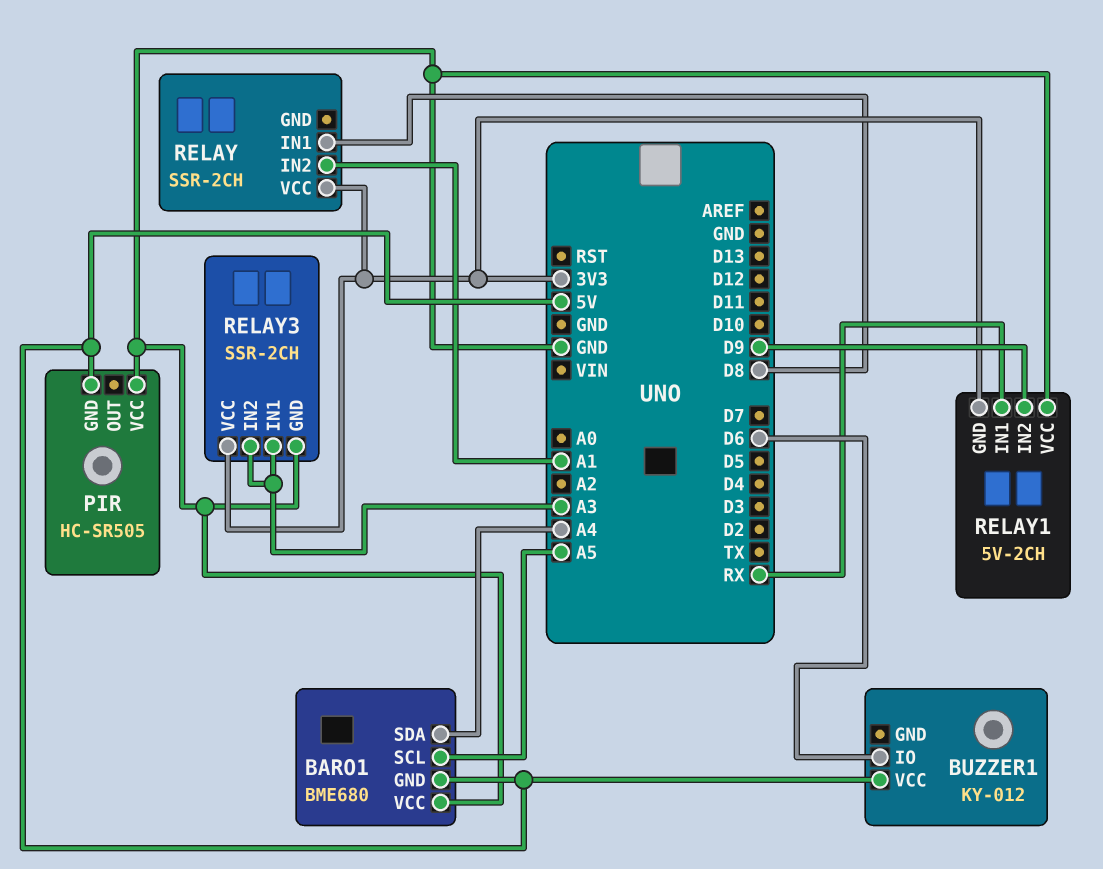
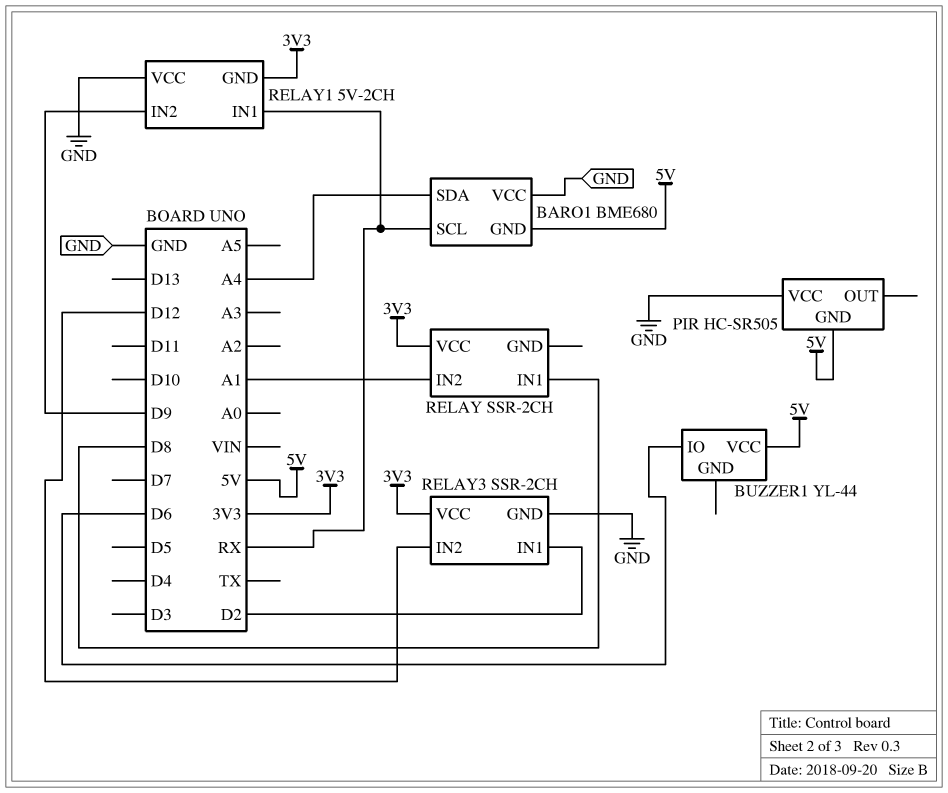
BARO1 pin SCL: A5 -> RX
BUZZER1: KY-012 -> YL-44
RELAY3 pin IN1: A3 -> D2
RELAY3 pin IN2: A3 -> D12

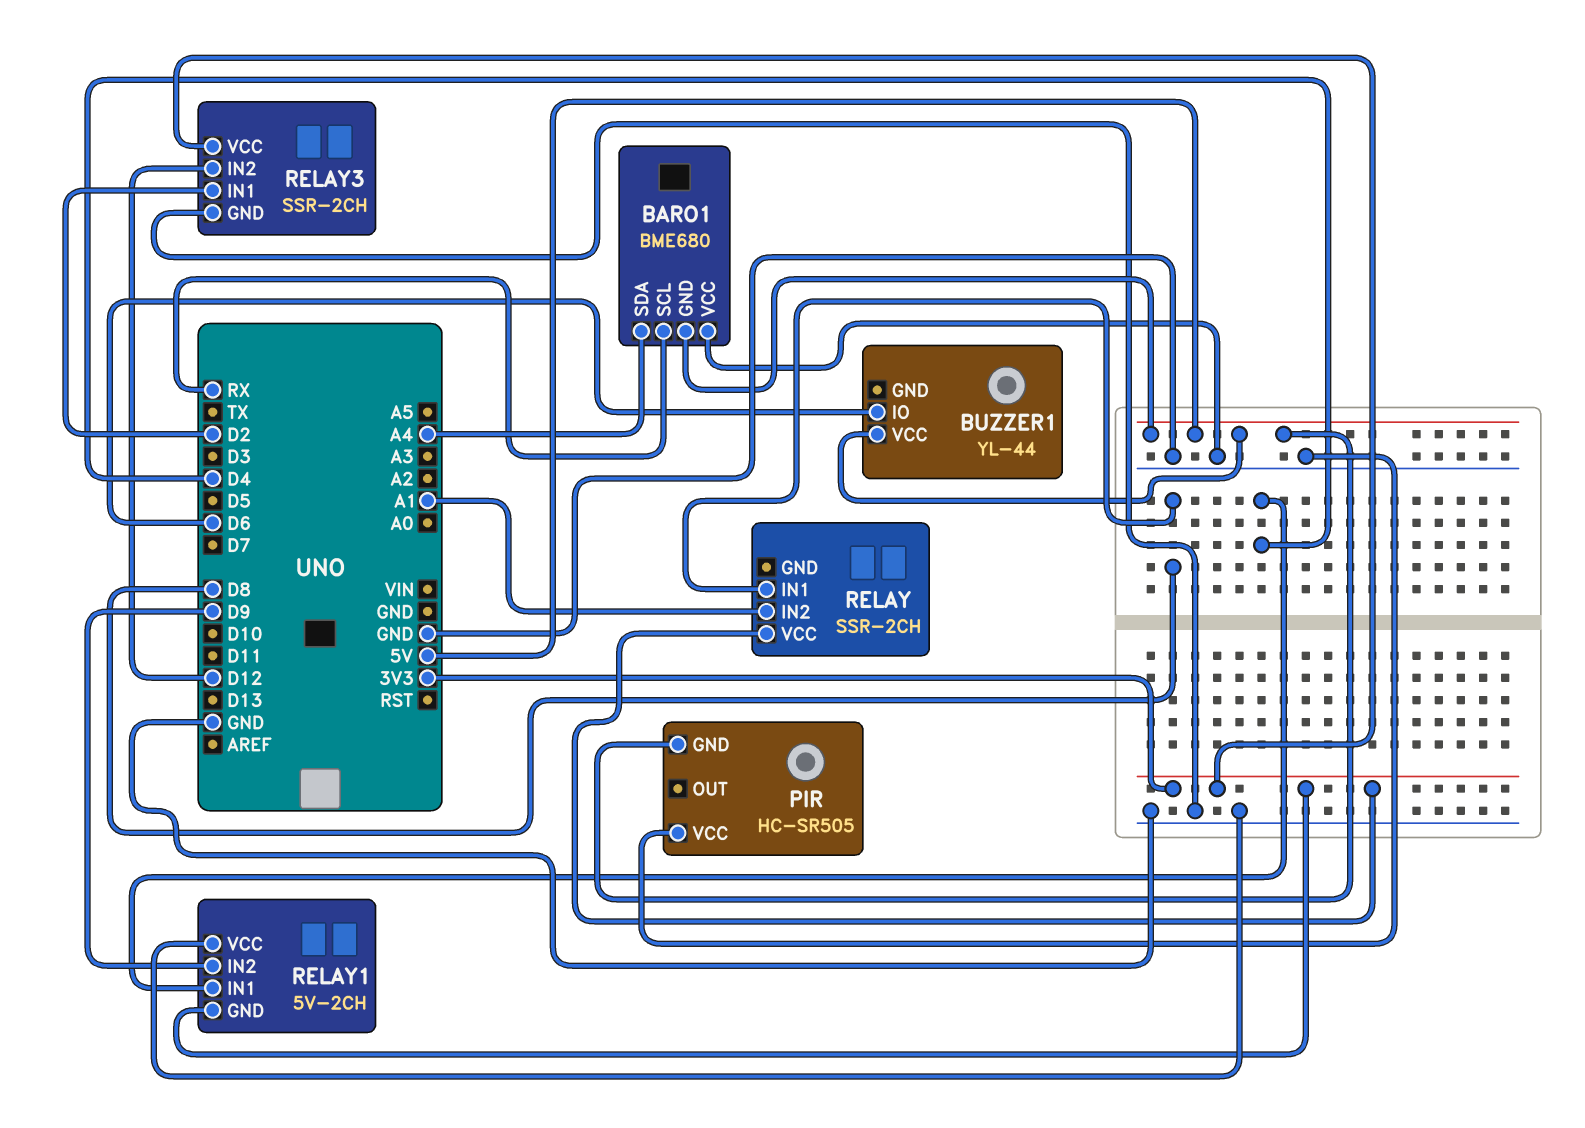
RELAY1 pin IN1: RX -> D4

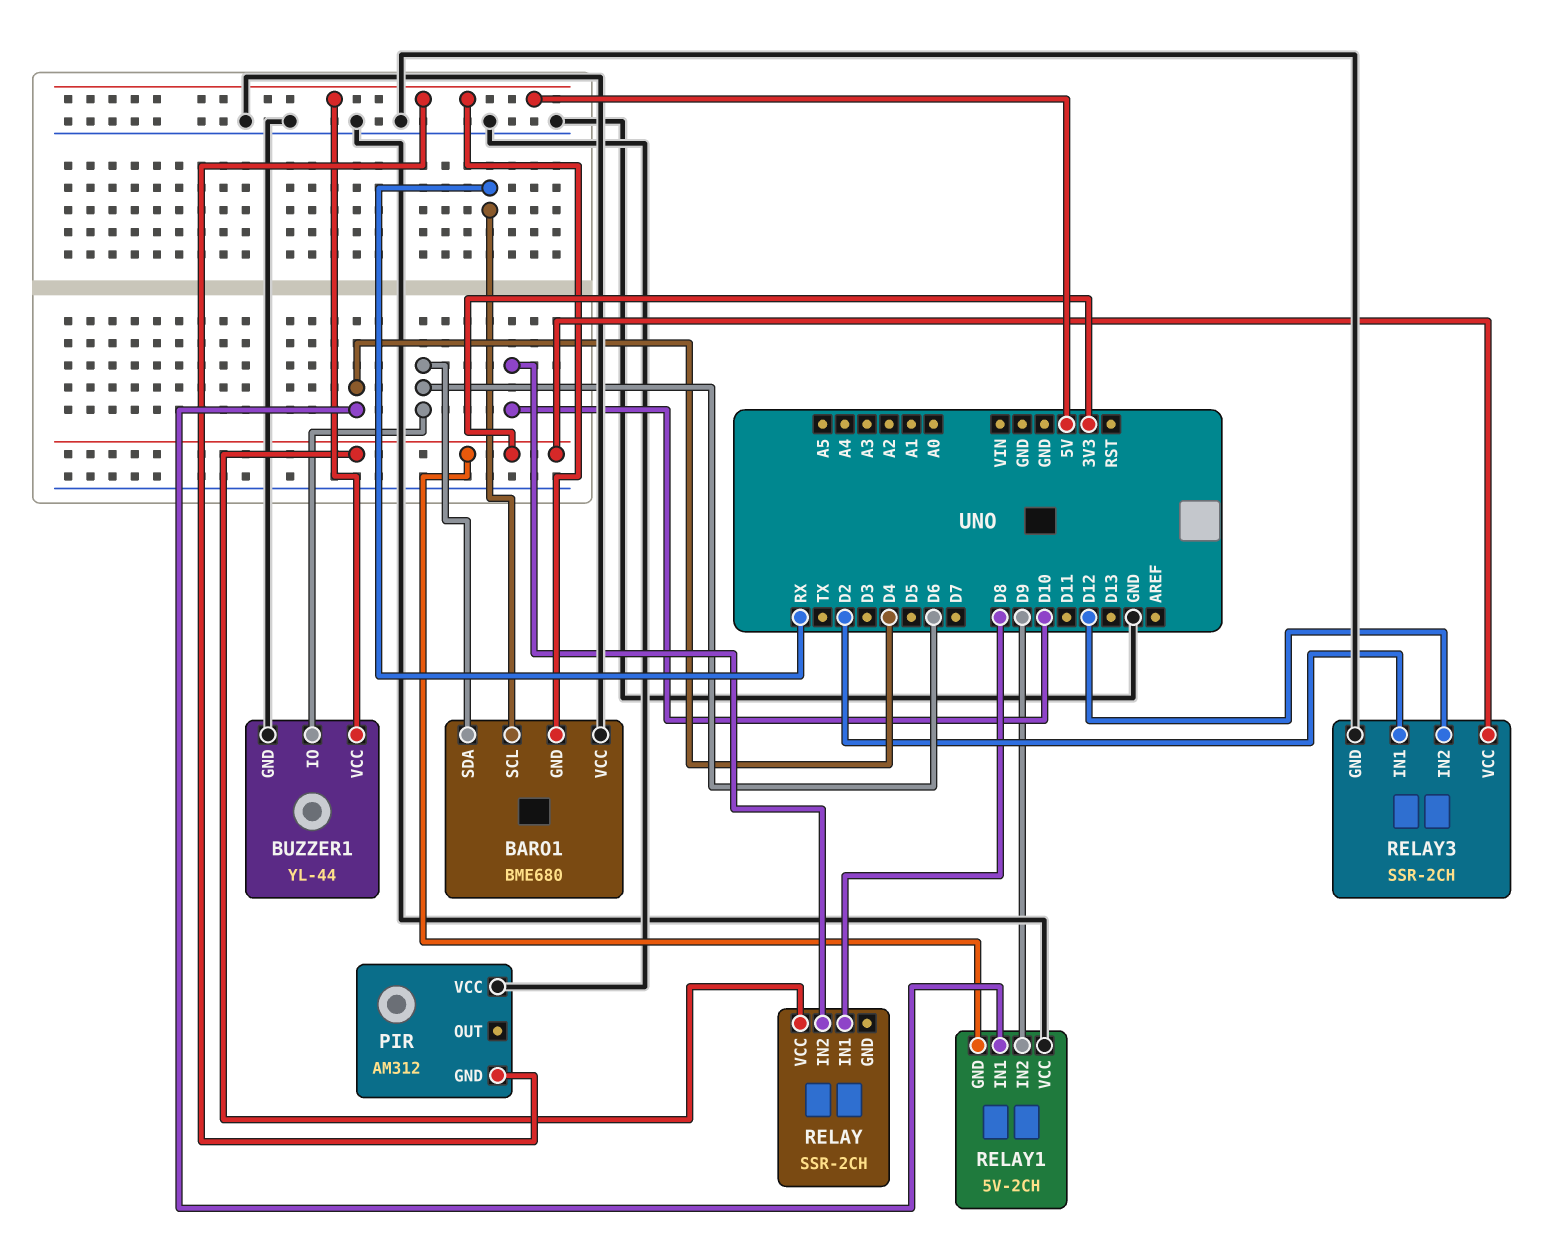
BARO1 pin SDA: A4 -> D6
BUZZER1 pin GND: none -> GND
PIR: HC-SR505 -> AM312
RELAY pin IN2: A1 -> D10

